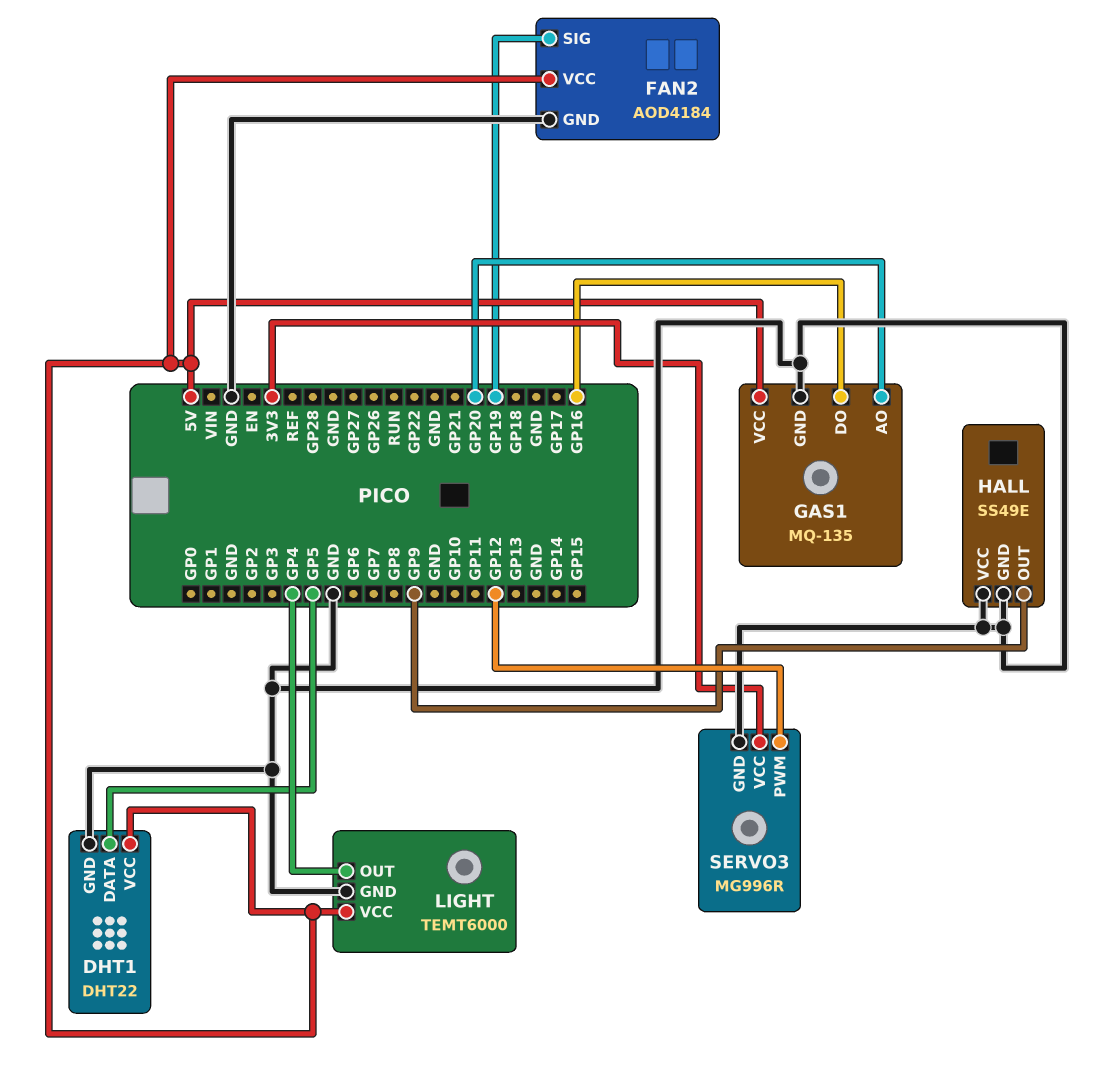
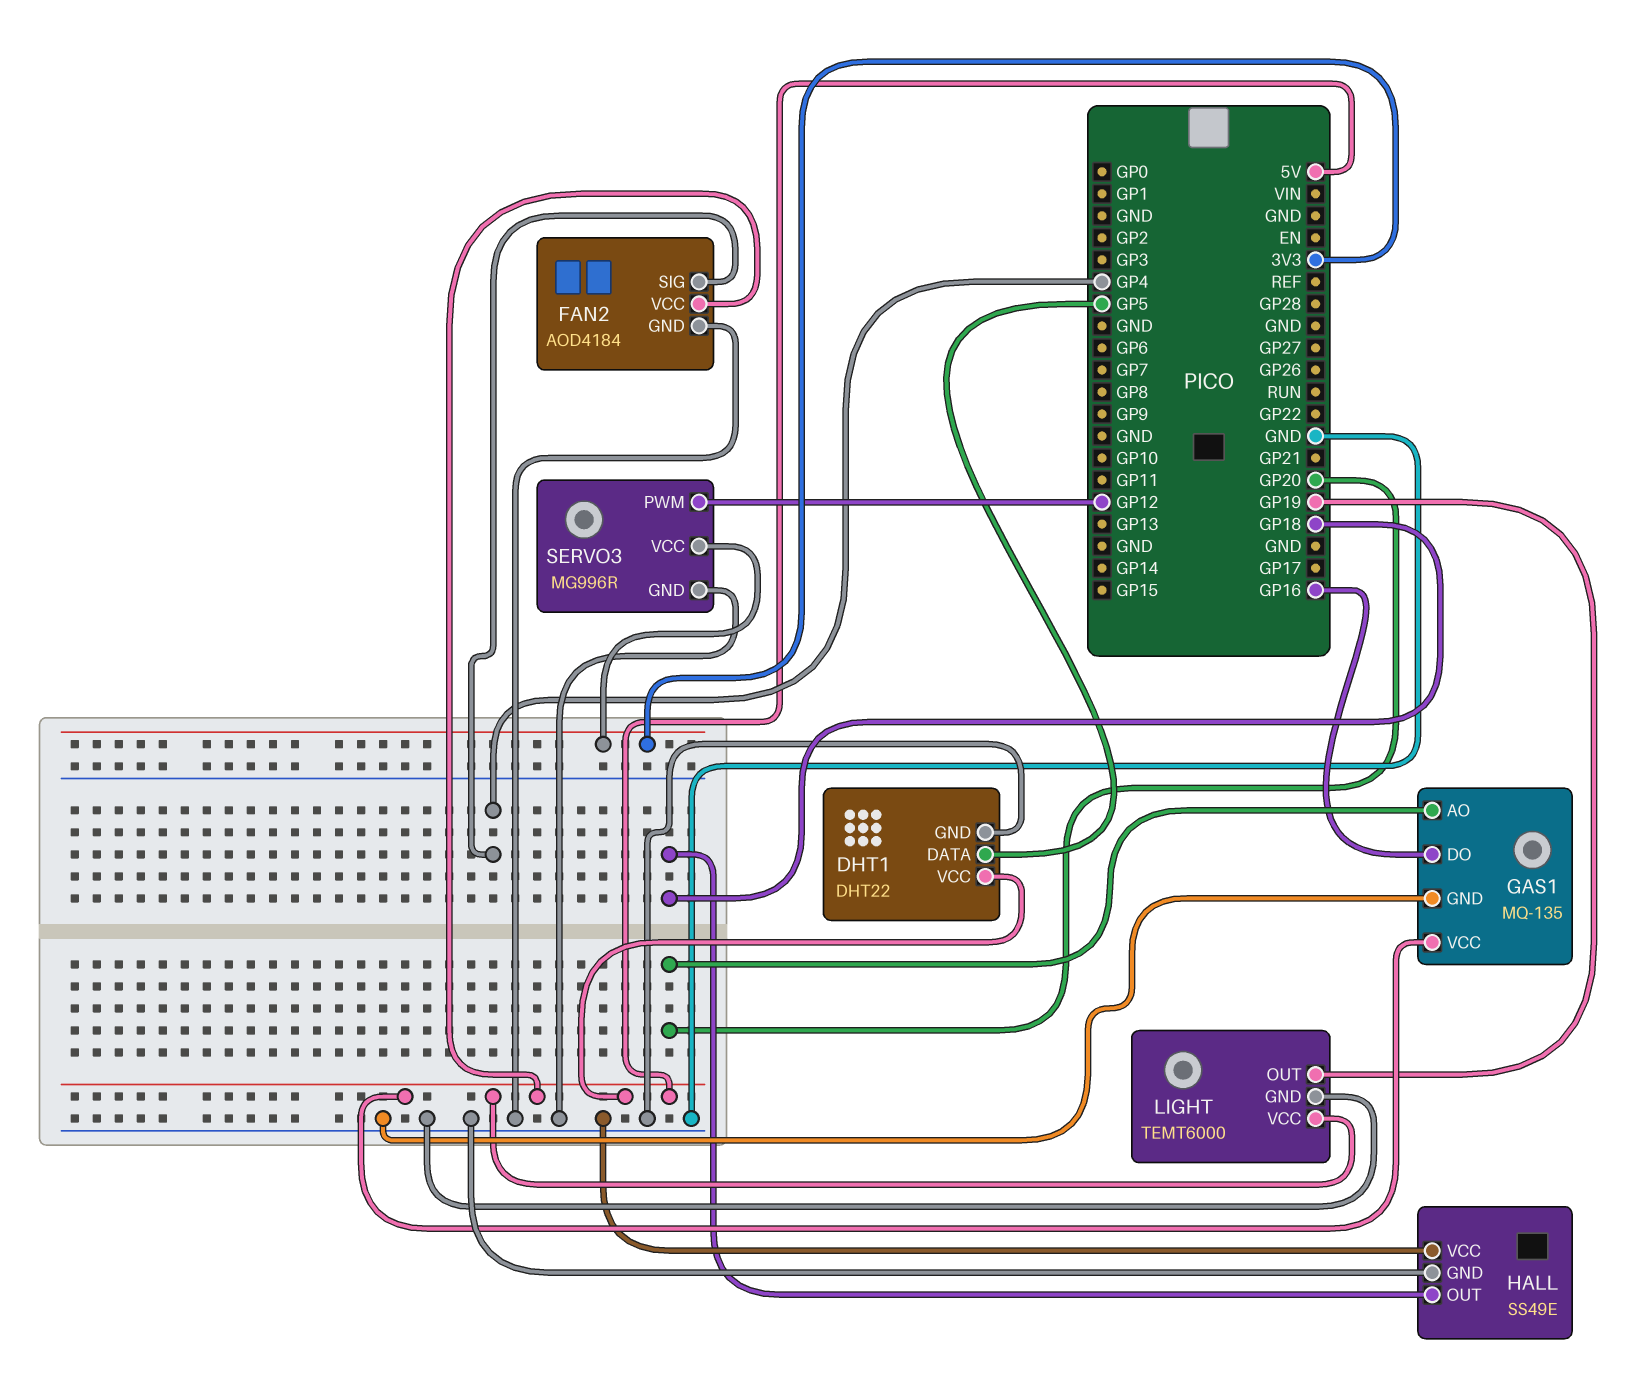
FAN2 pin SIG: GP19 -> GP4
HALL pin OUT: GP9 -> GP18
LIGHT pin OUT: GP4 -> GP19

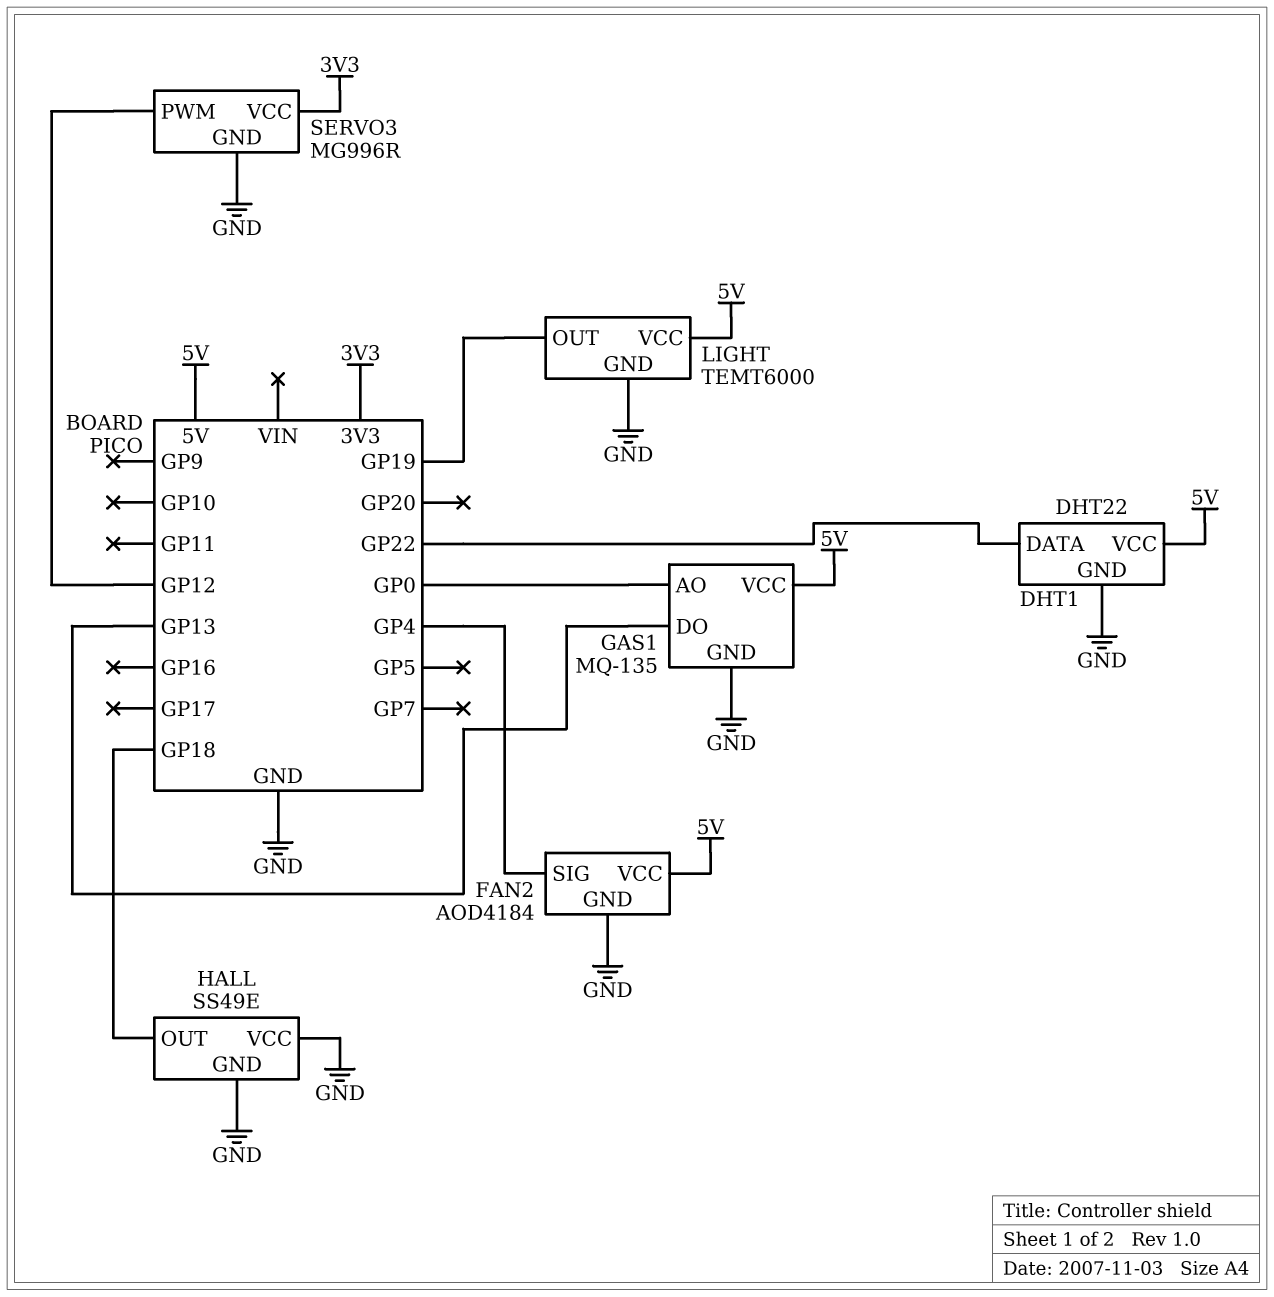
DHT1 pin DATA: GP5 -> GP22
GAS1 pin AO: GP20 -> GP0
GAS1 pin DO: GP16 -> GP13

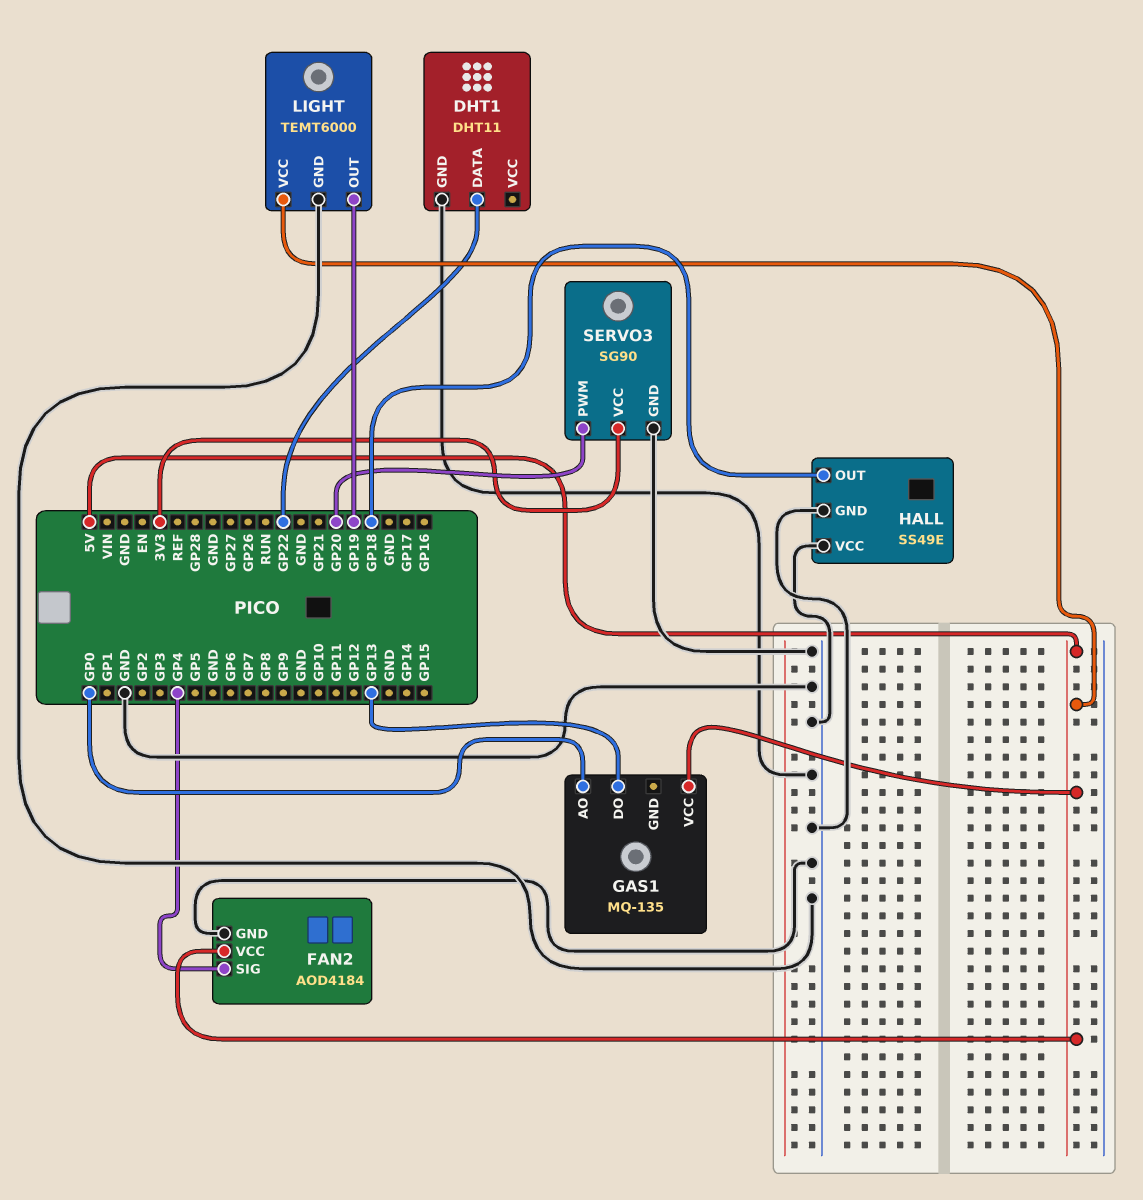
DHT1: DHT22 -> DHT11
DHT1 pin VCC: 5V -> none
GAS1 pin GND: GND -> none
SERVO3: MG996R -> SG90
SERVO3 pin PWM: GP12 -> GP20

